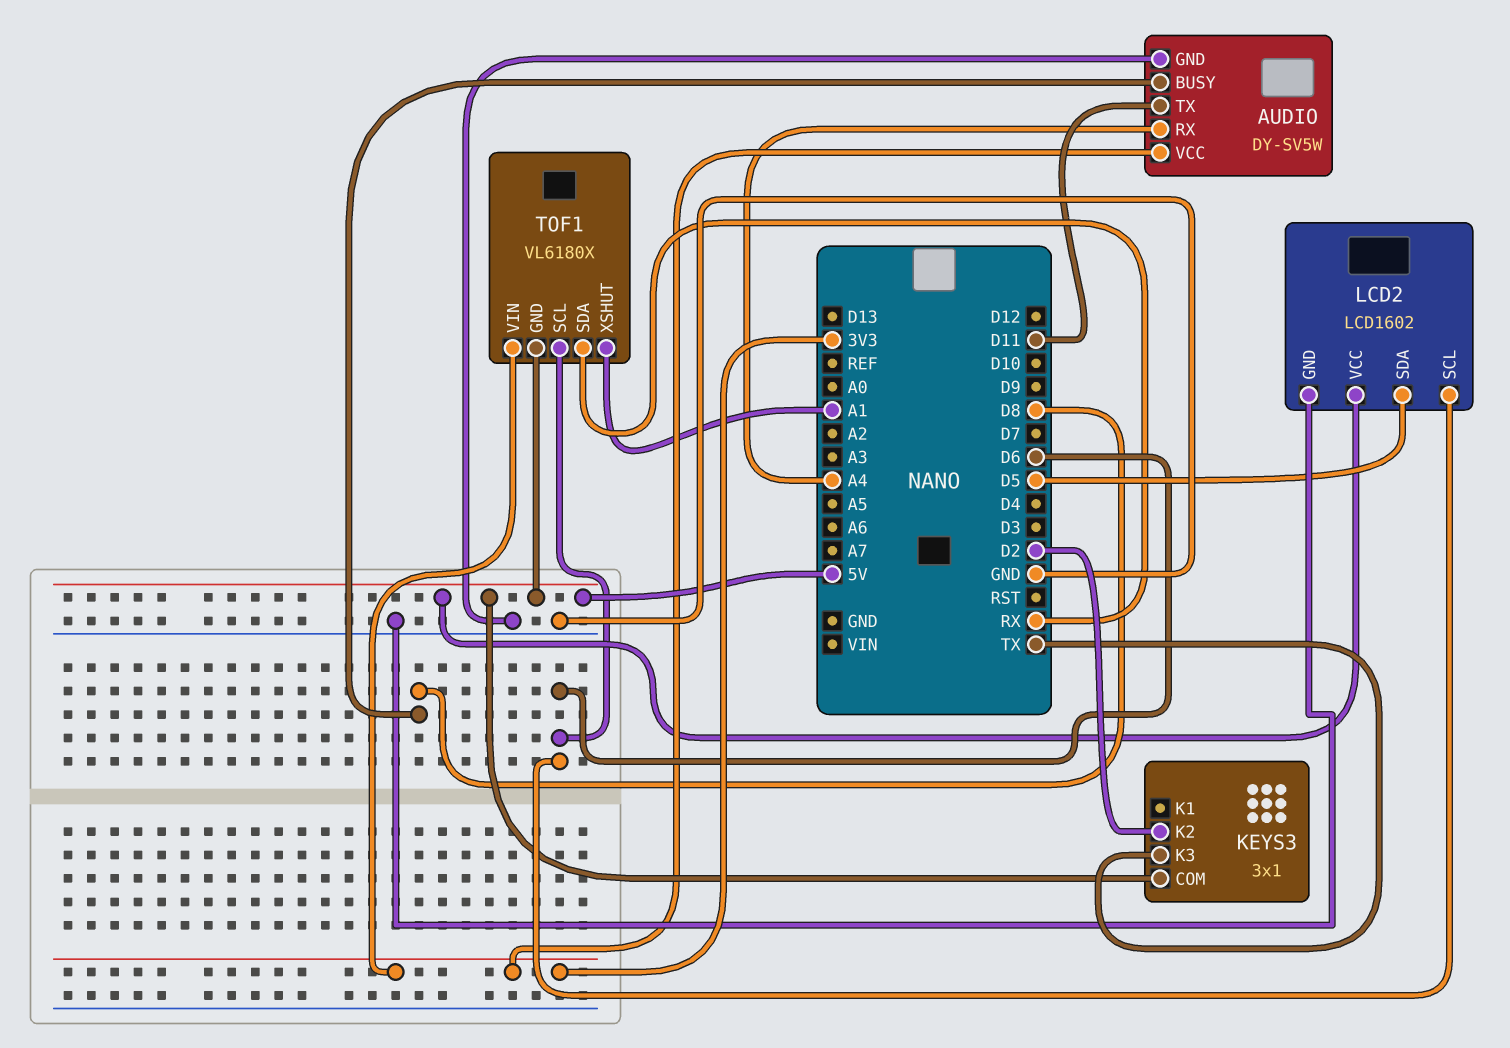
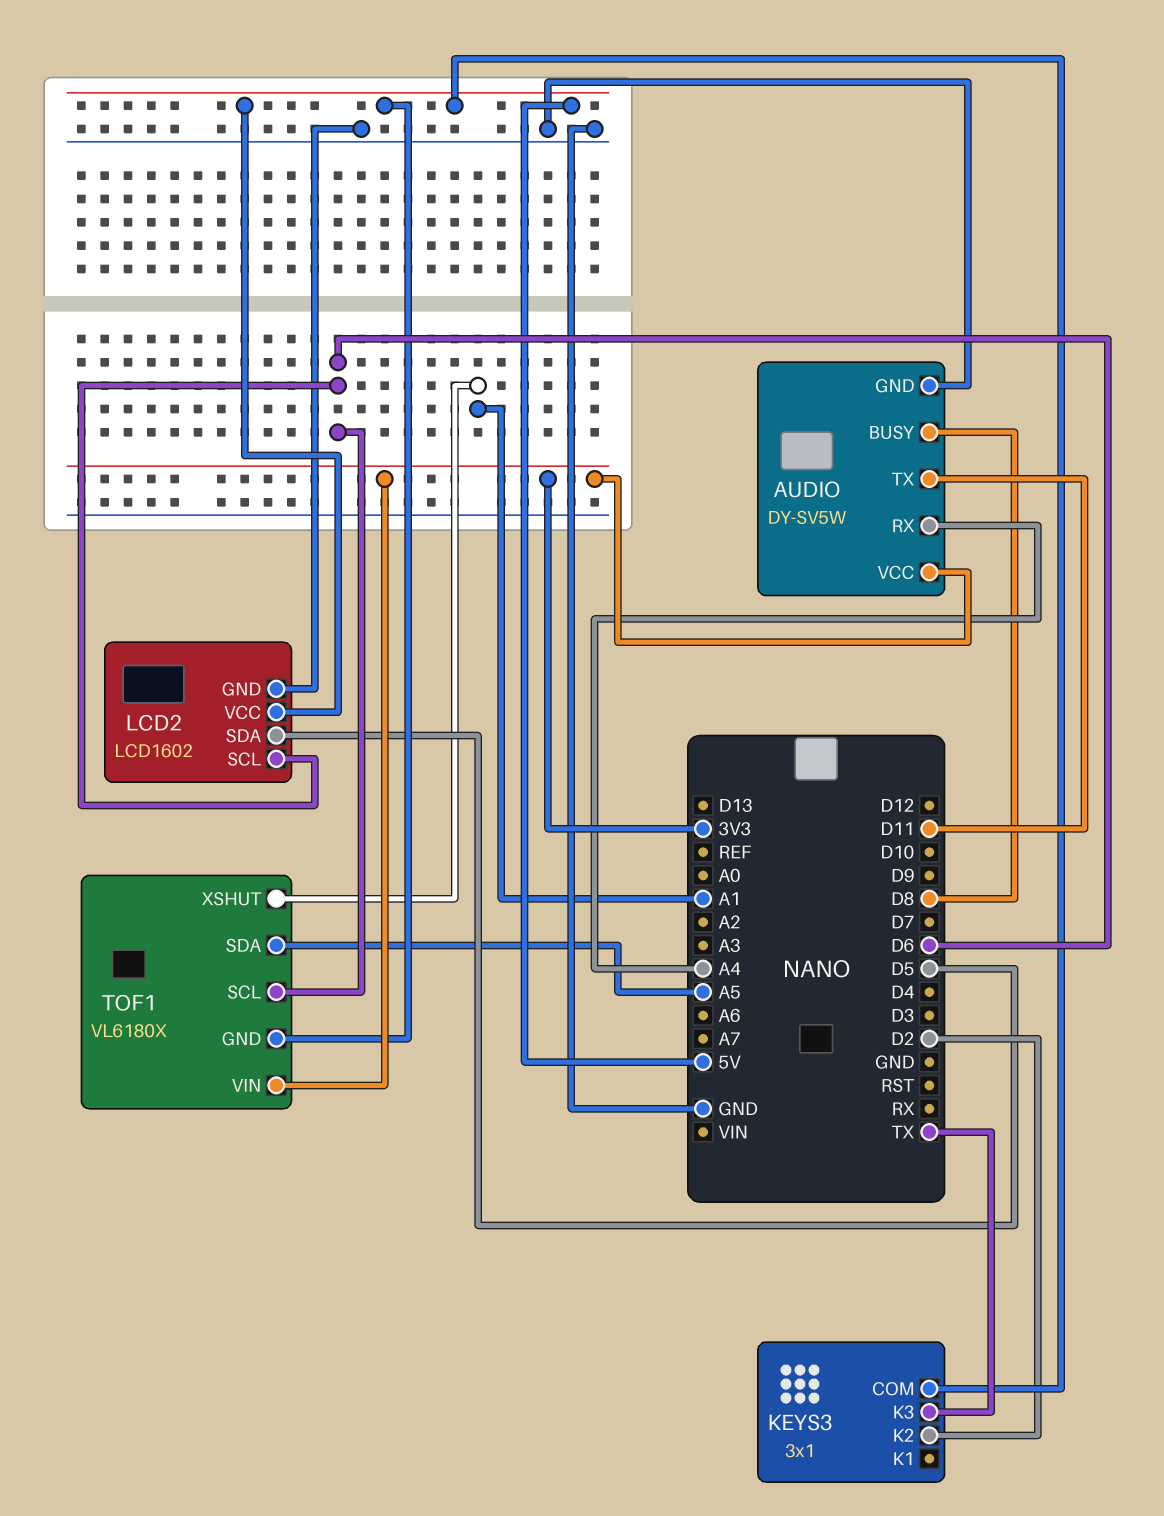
TOF1 pin SDA: RX -> A5

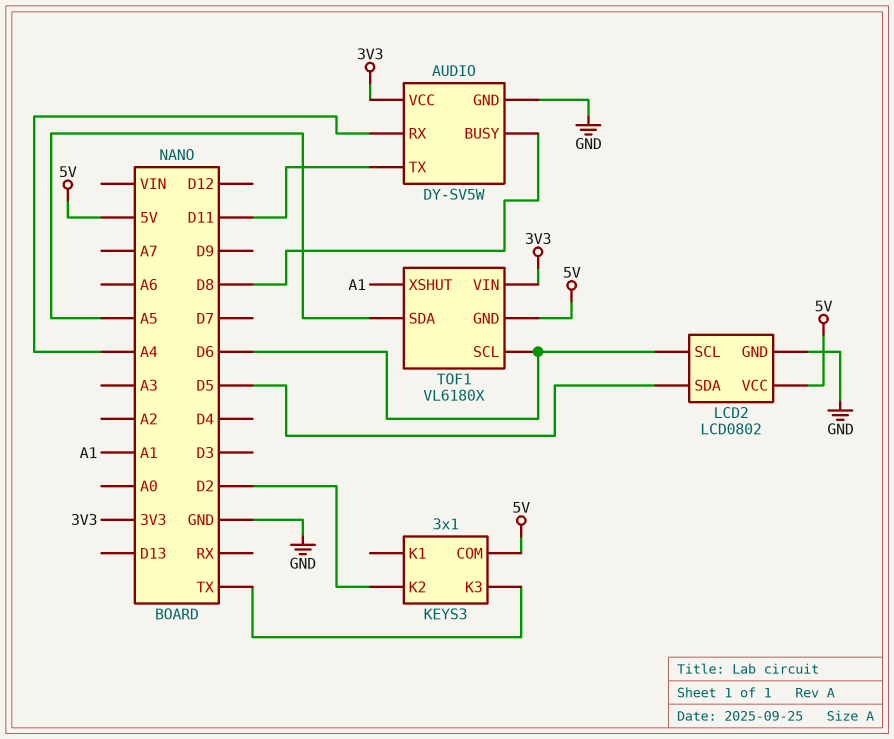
LCD2: LCD1602 -> LCD0802

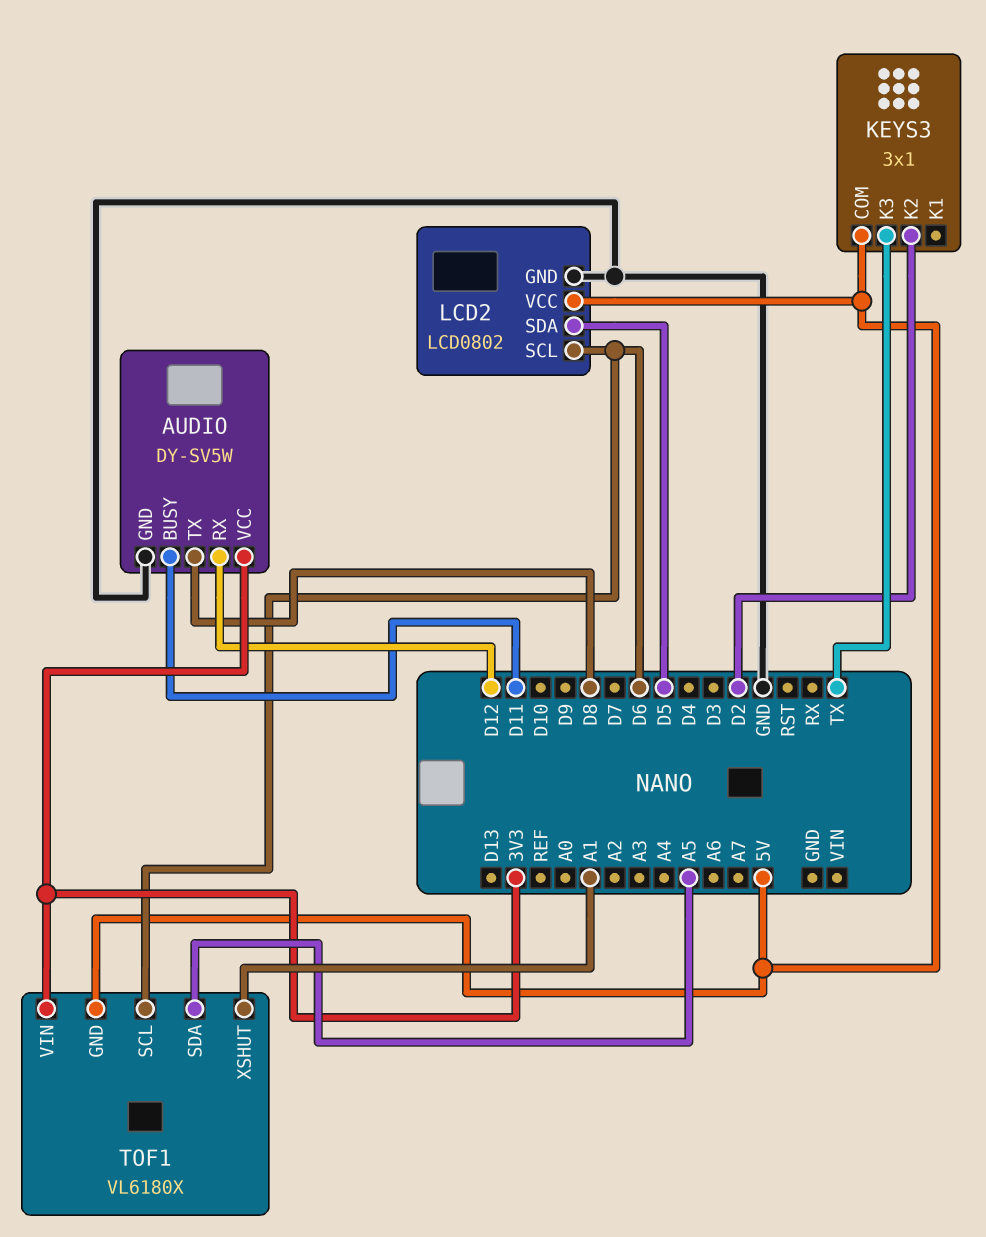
AUDIO pin BUSY: D8 -> D11
AUDIO pin RX: A4 -> D12
AUDIO pin TX: D11 -> D8

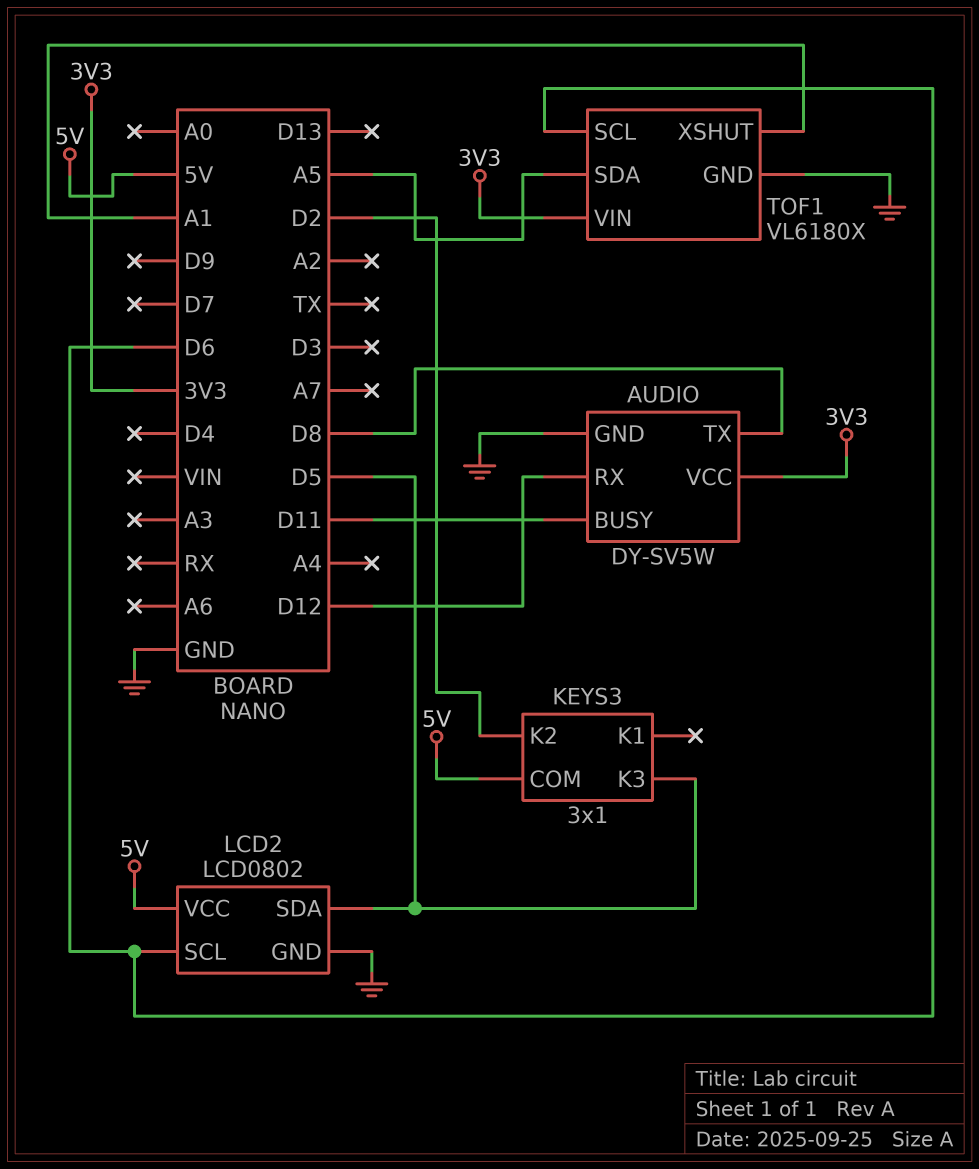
KEYS3 pin K3: TX -> D5
TOF1 pin GND: 5V -> GND

